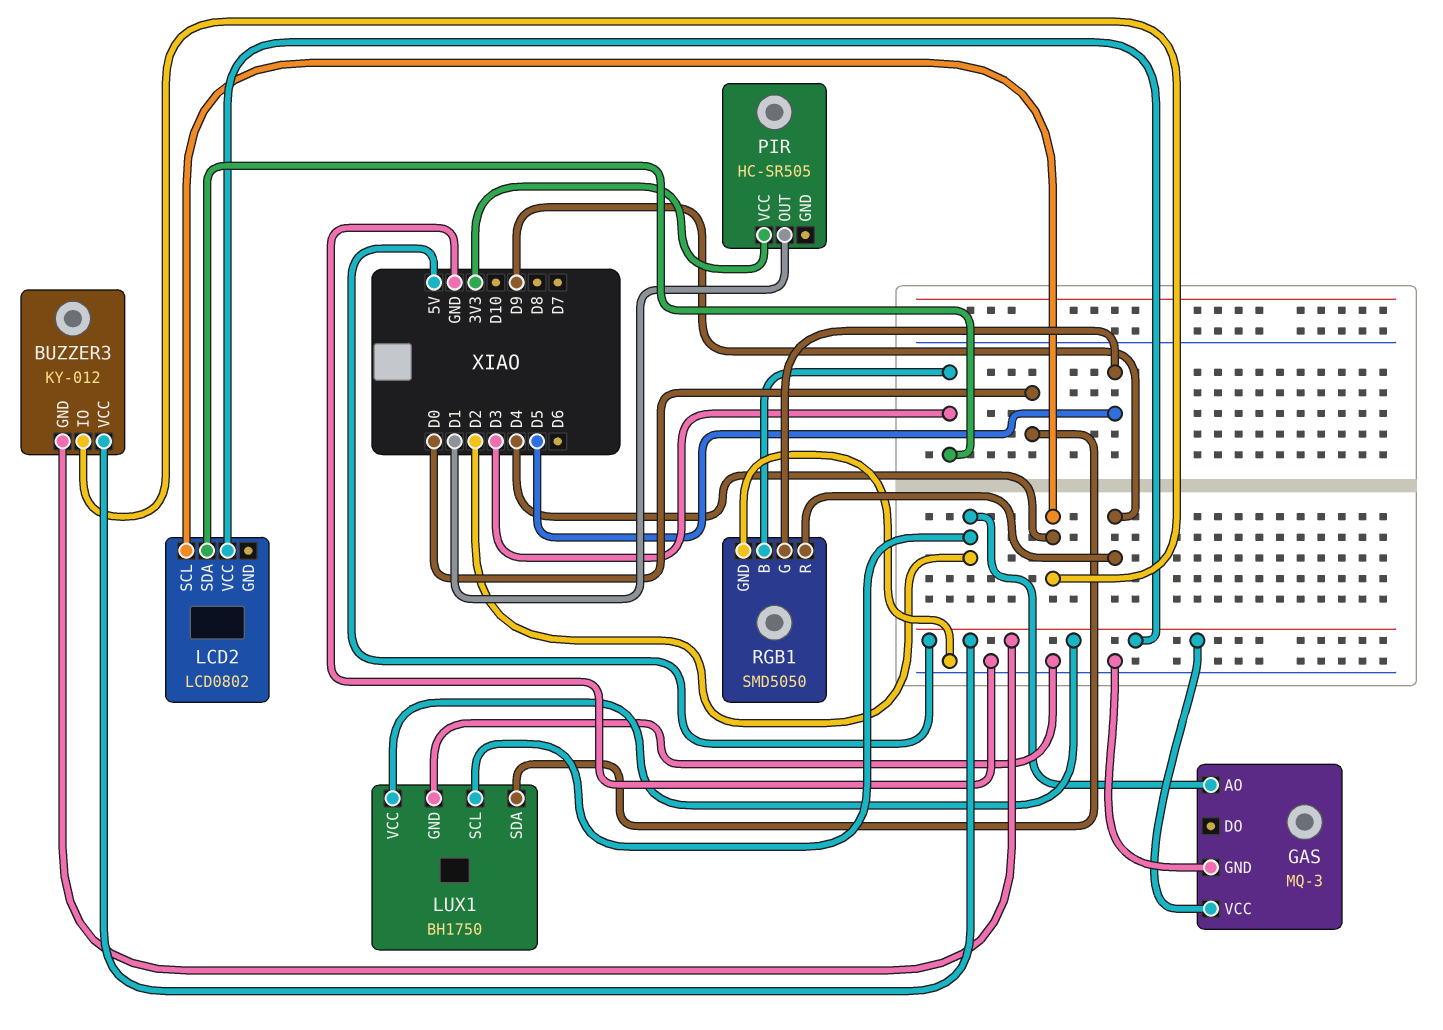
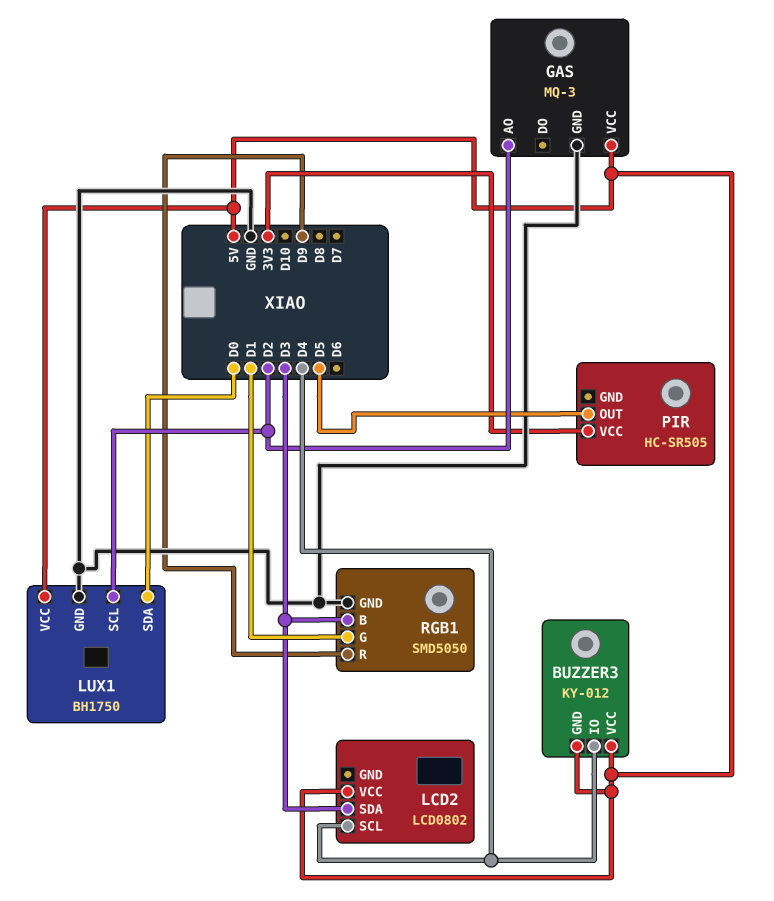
PIR pin OUT: D1 -> D5
RGB1 pin G: D5 -> D1

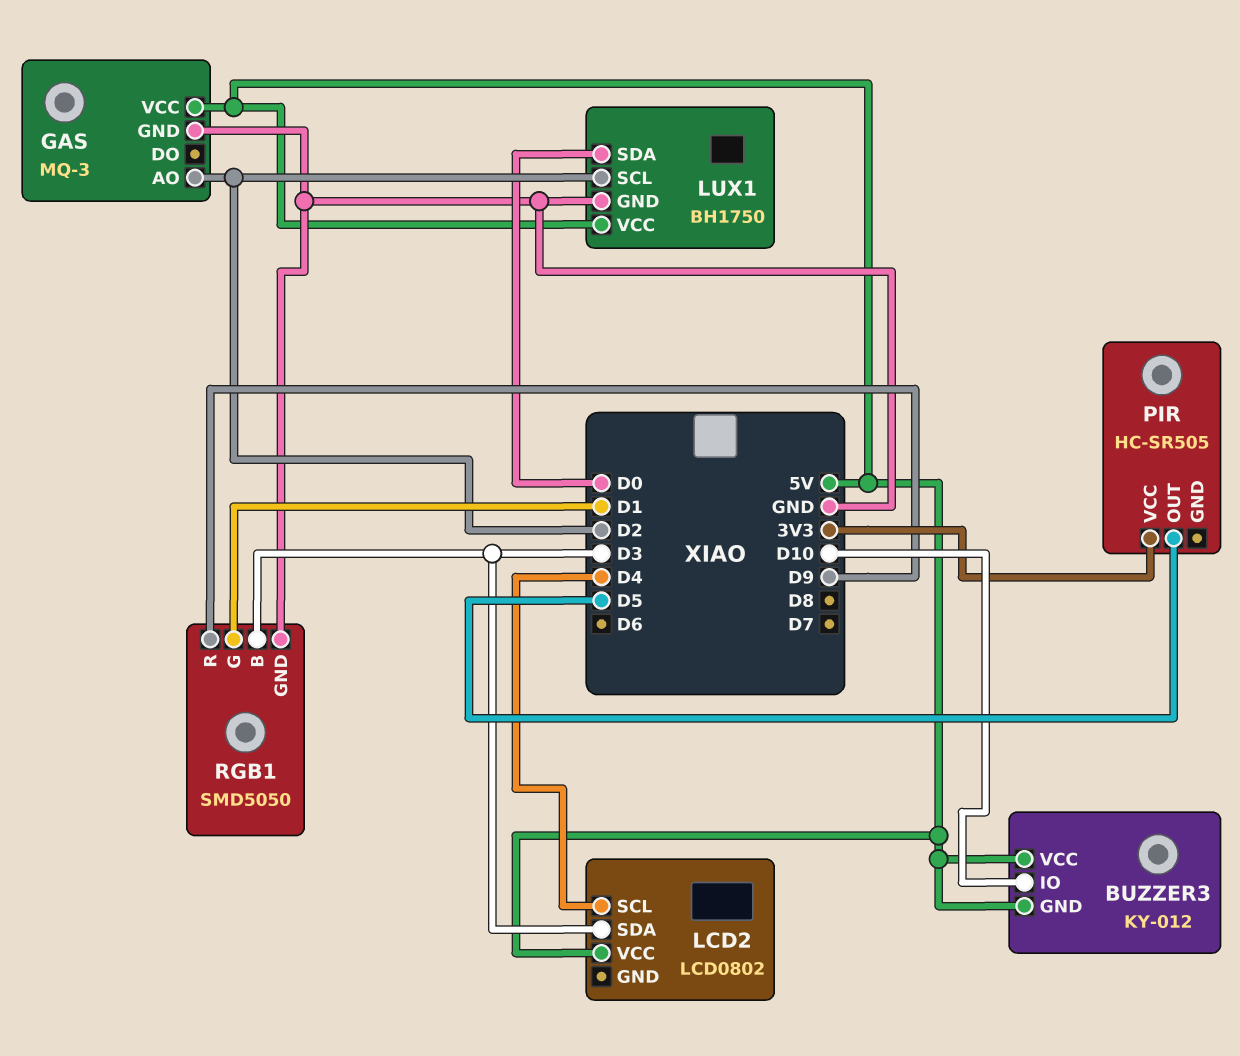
BUZZER3 pin IO: D4 -> D10

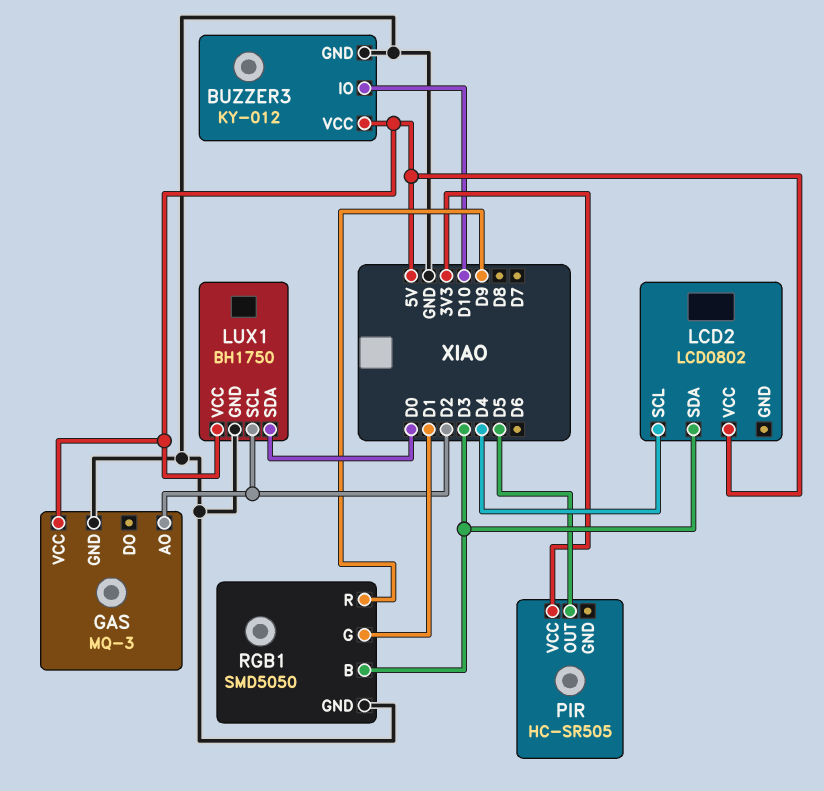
BUZZER3 pin GND: 5V -> GND

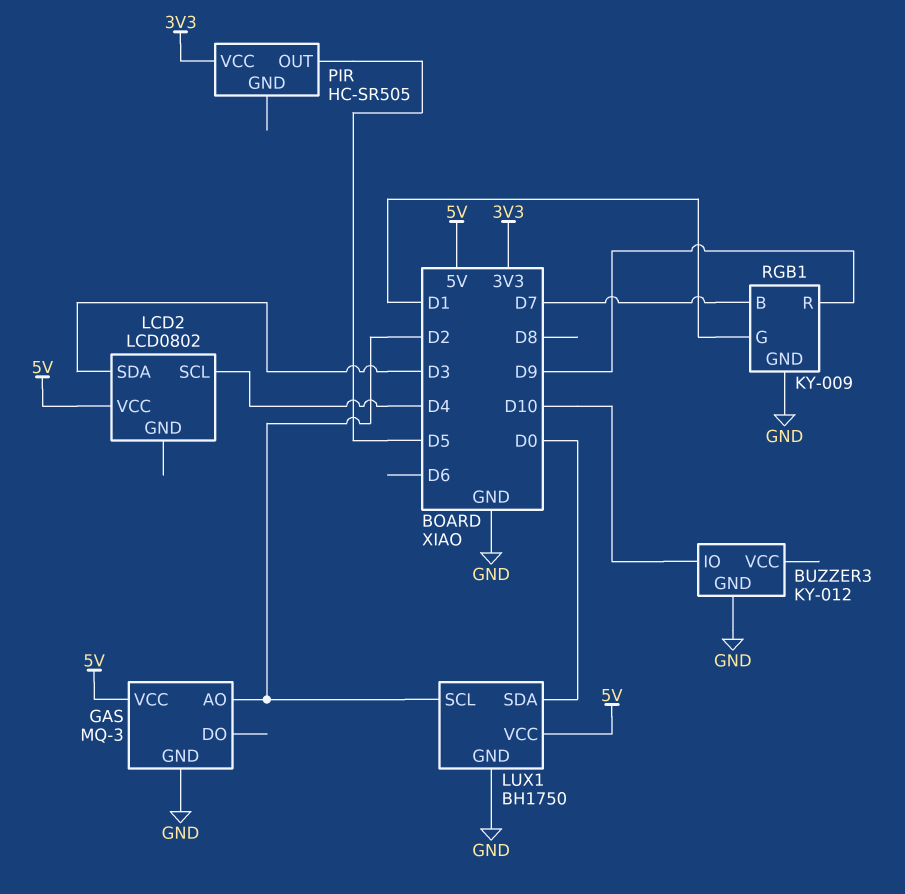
BUZZER3 pin VCC: 5V -> none
RGB1: SMD5050 -> KY-009
RGB1 pin B: D3 -> D7

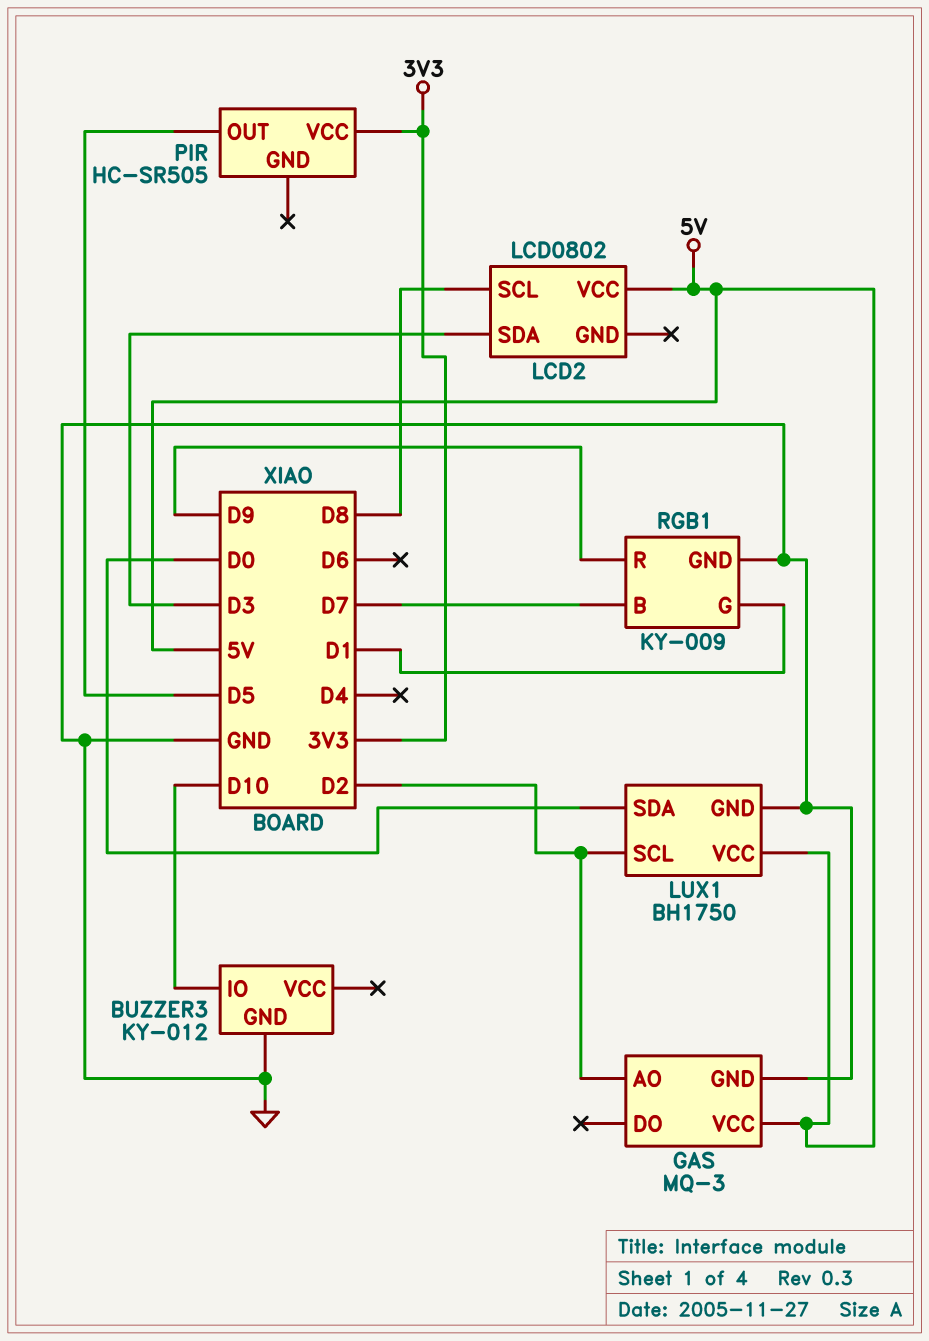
LCD2 pin SCL: D4 -> D8

